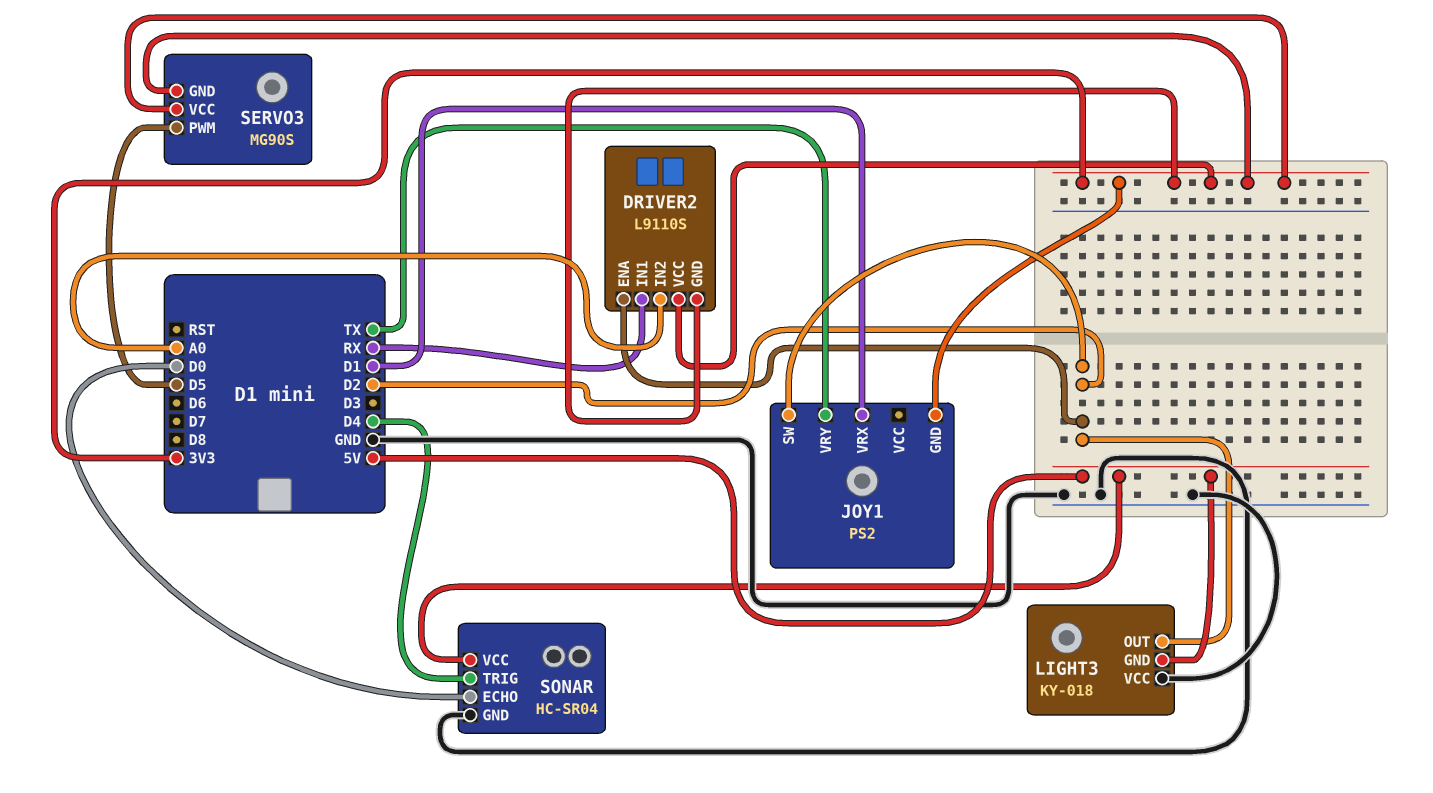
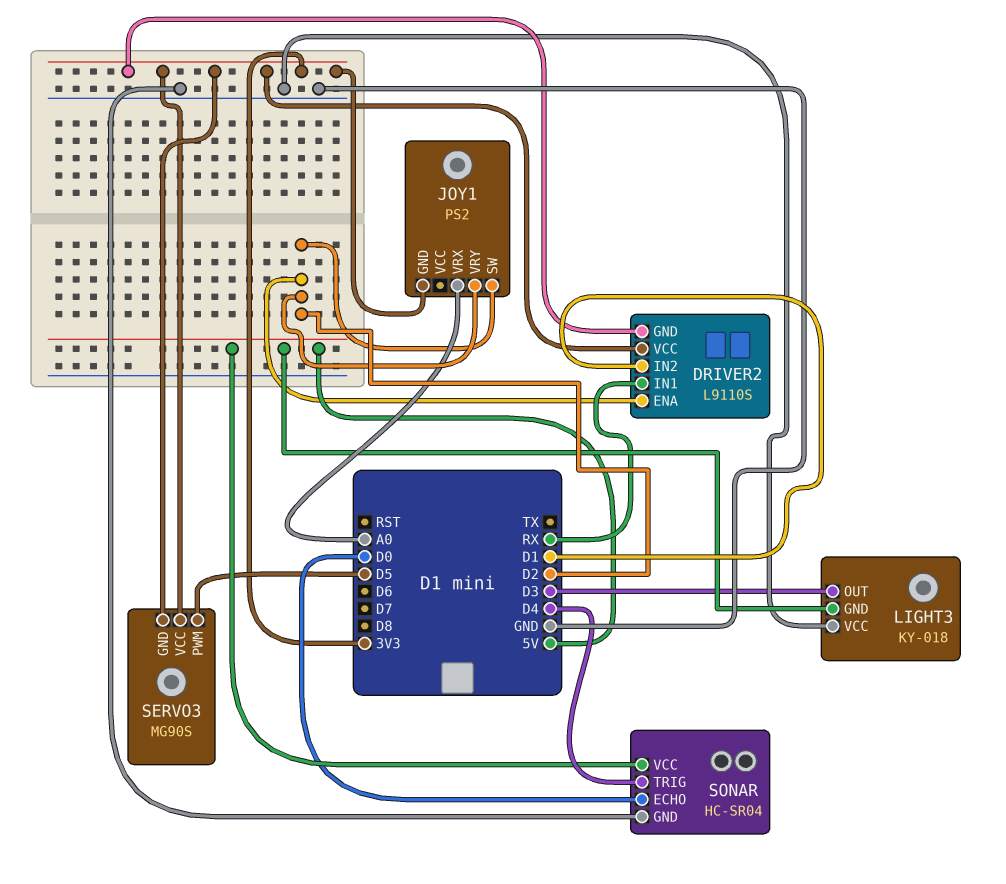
DRIVER2 pin IN2: A0 -> D1
JOY1 pin VRX: D1 -> A0
JOY1 pin VRY: TX -> D2
LIGHT3 pin OUT: D2 -> D3

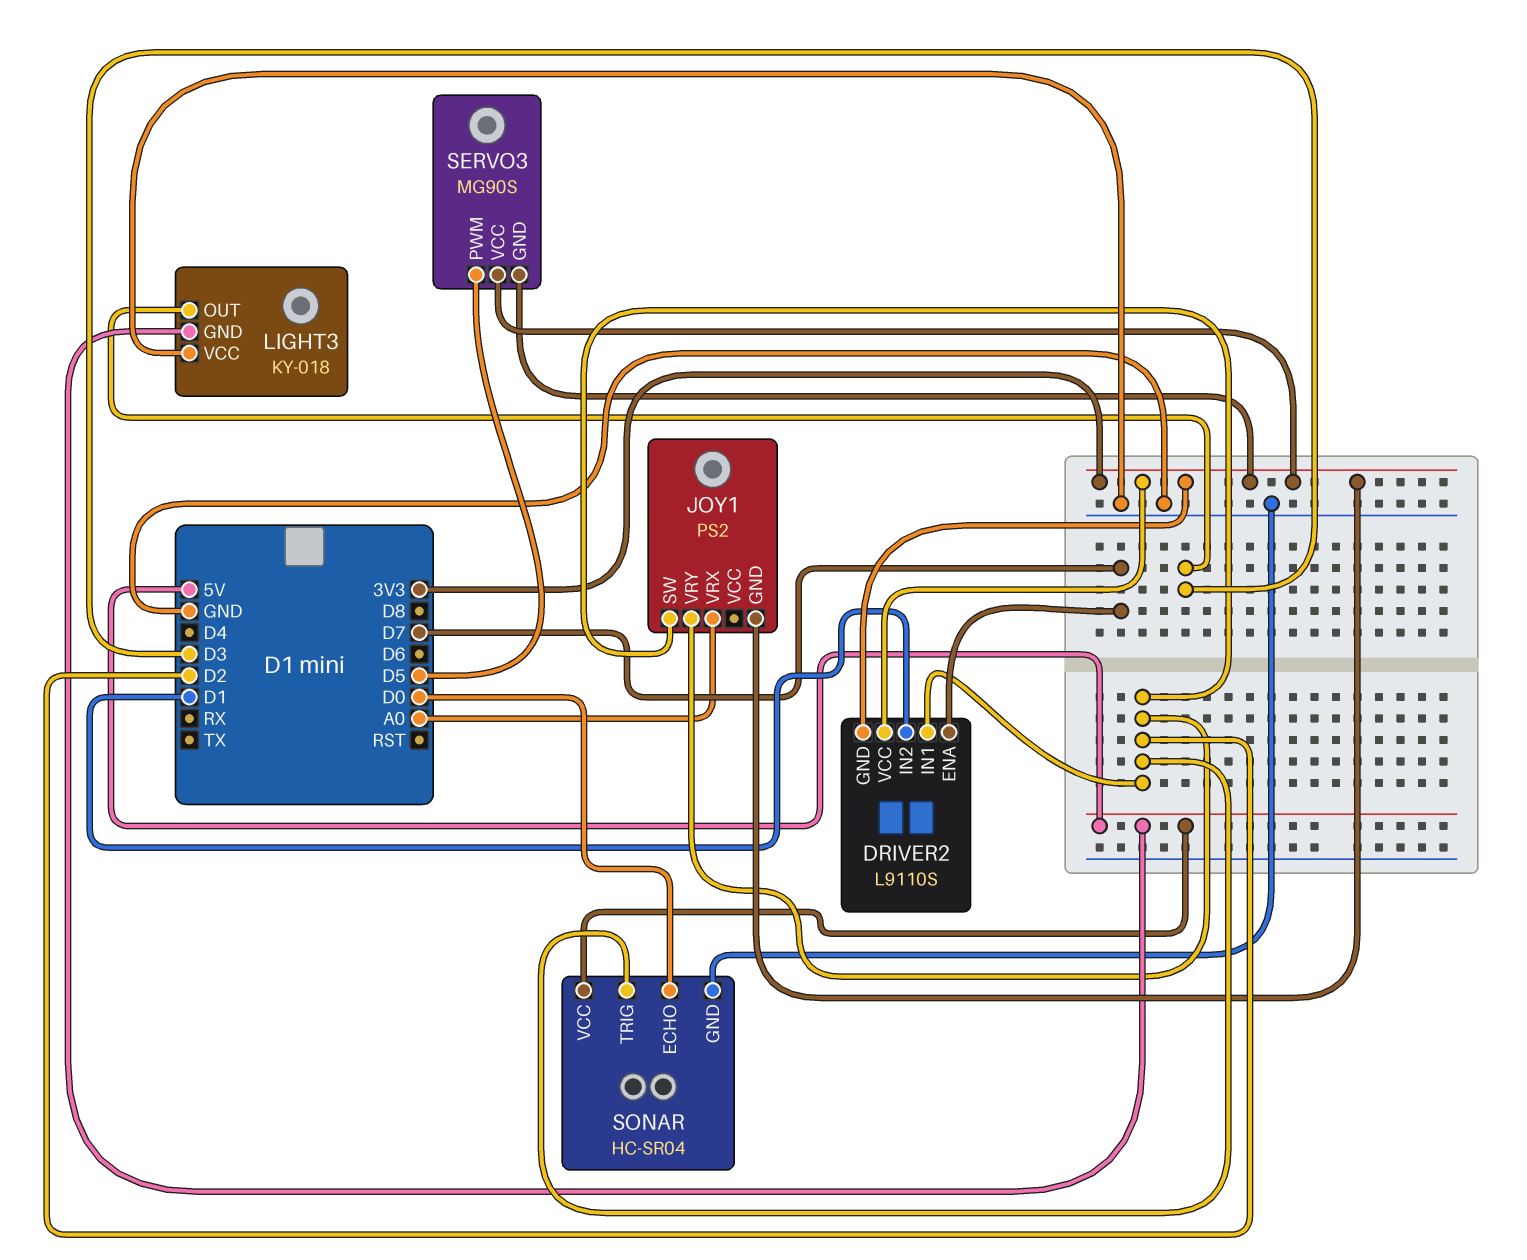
DRIVER2 pin ENA: D2 -> D7
DRIVER2 pin IN1: RX -> D2
SONAR pin TRIG: D4 -> D2

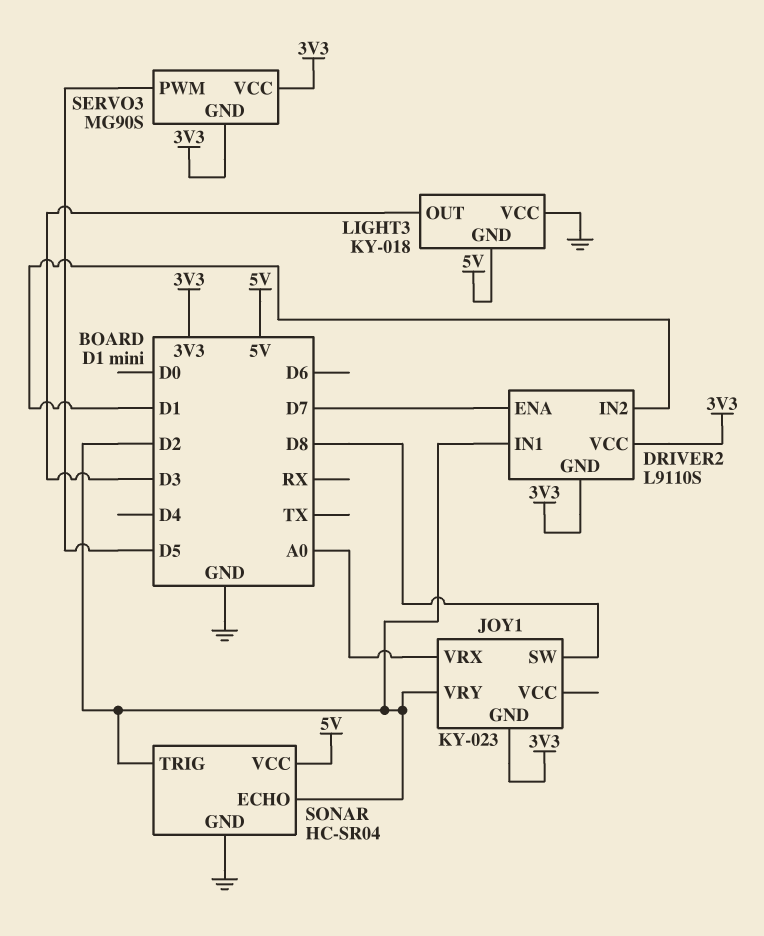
JOY1: PS2 -> KY-023
JOY1 pin SW: D2 -> D8
SONAR pin ECHO: D0 -> D2

